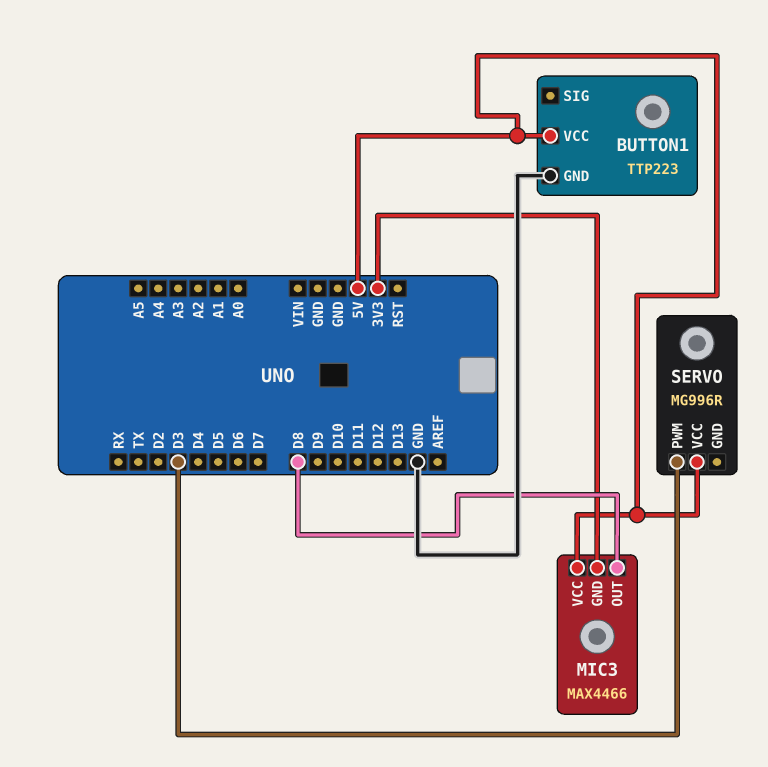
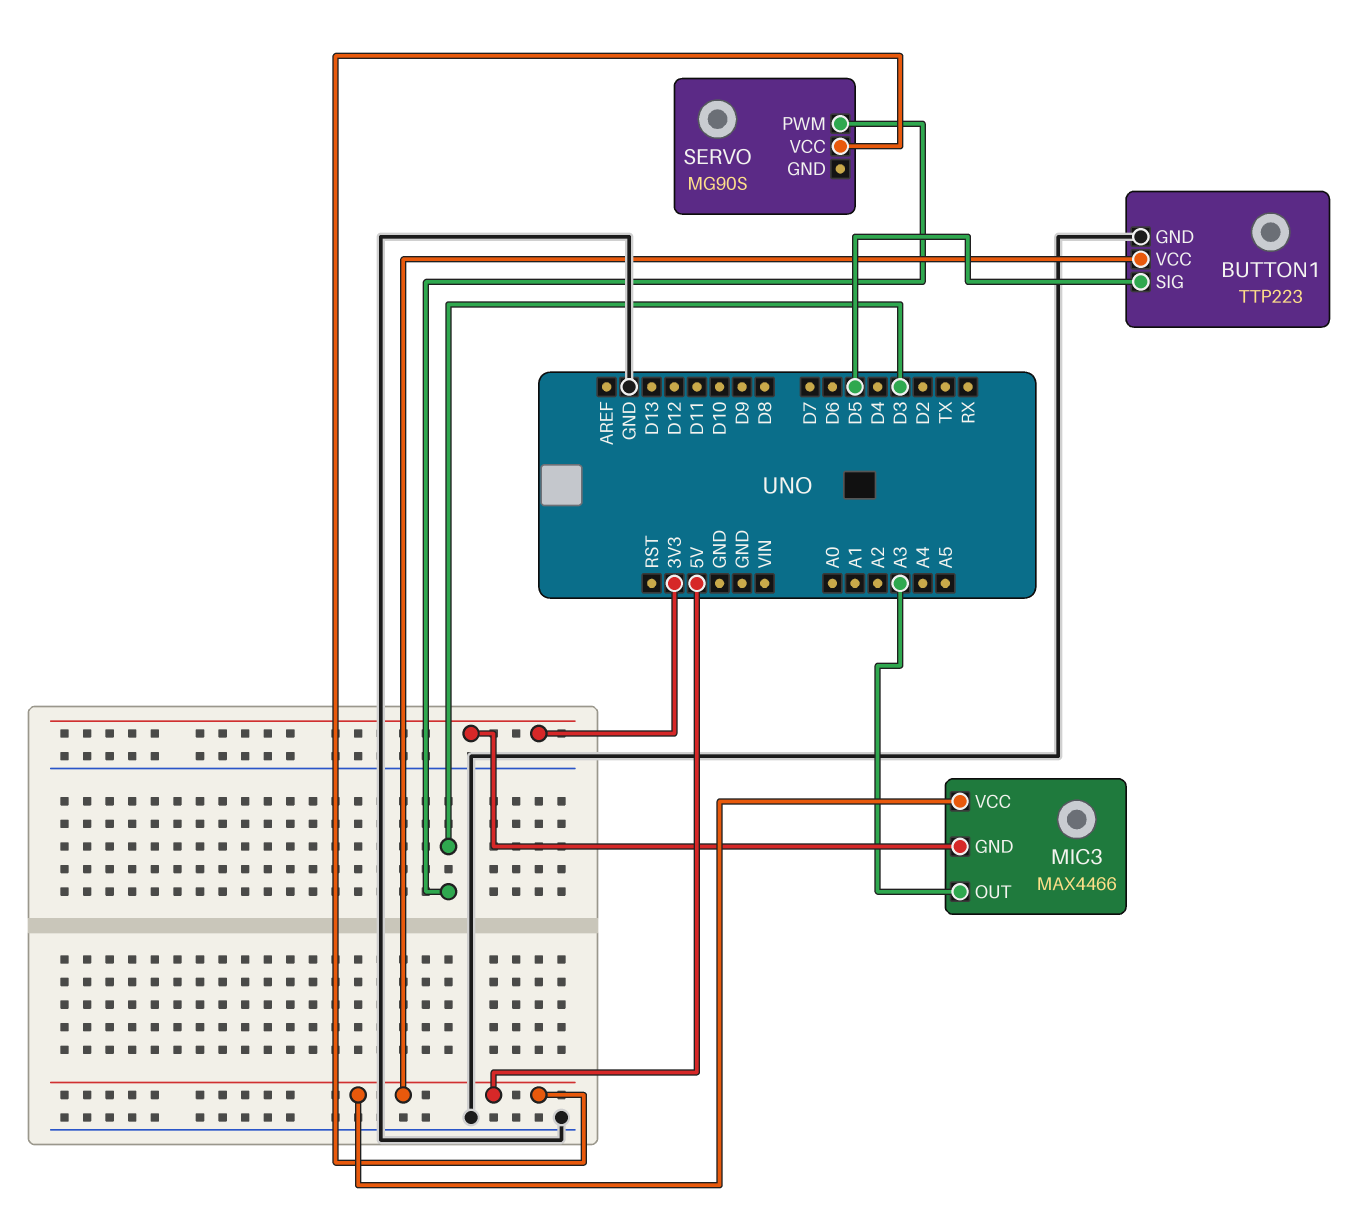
BUTTON1 pin SIG: none -> D5
MIC3 pin OUT: D8 -> A3
SERVO: MG996R -> MG90S

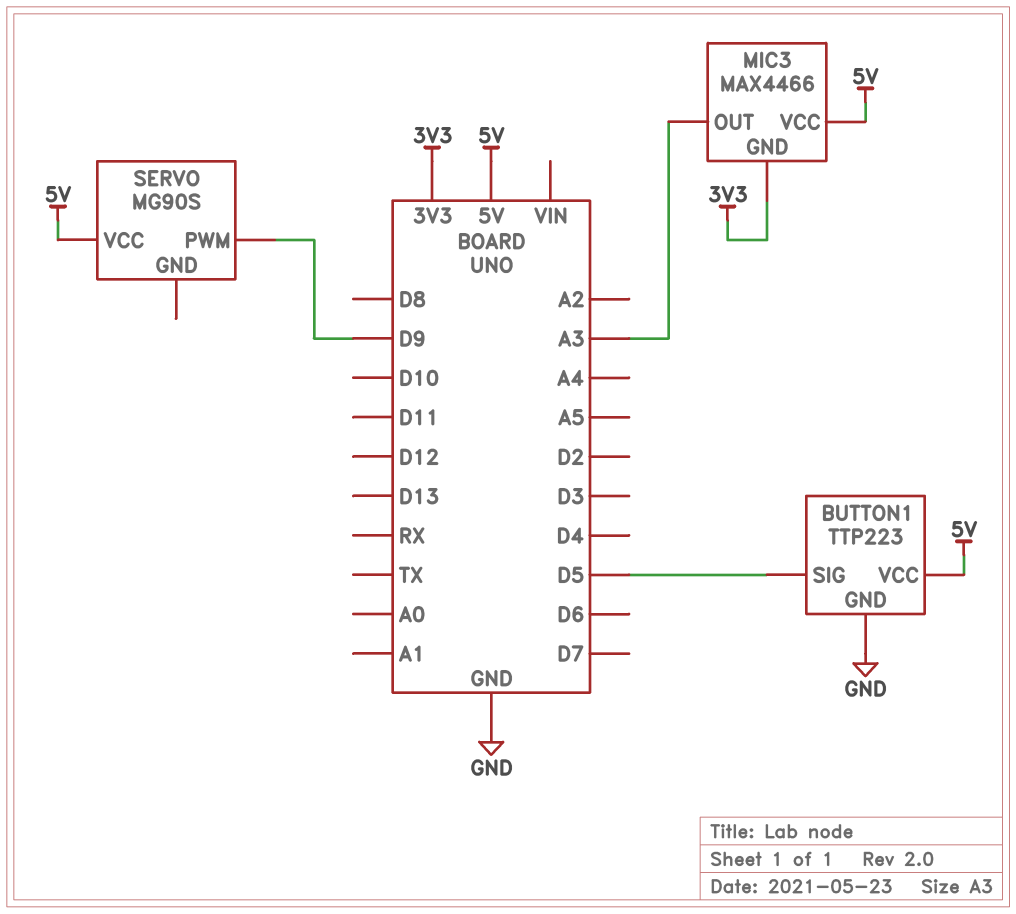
SERVO pin PWM: D3 -> D9

